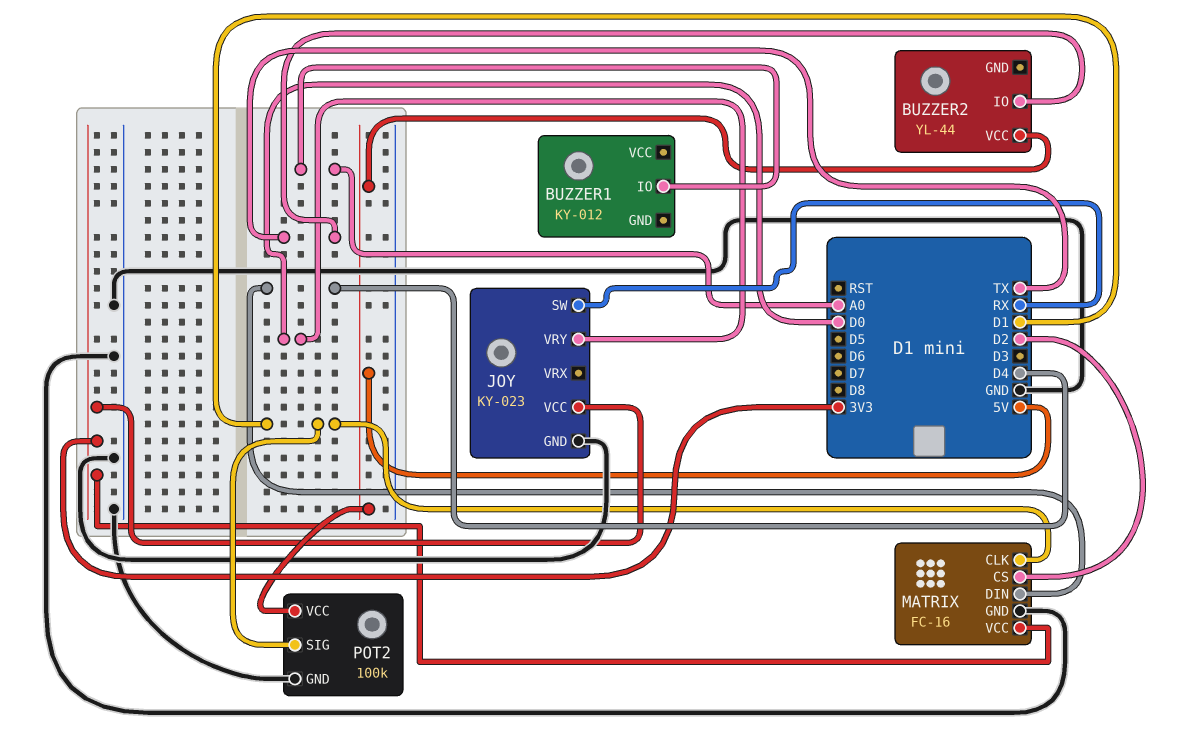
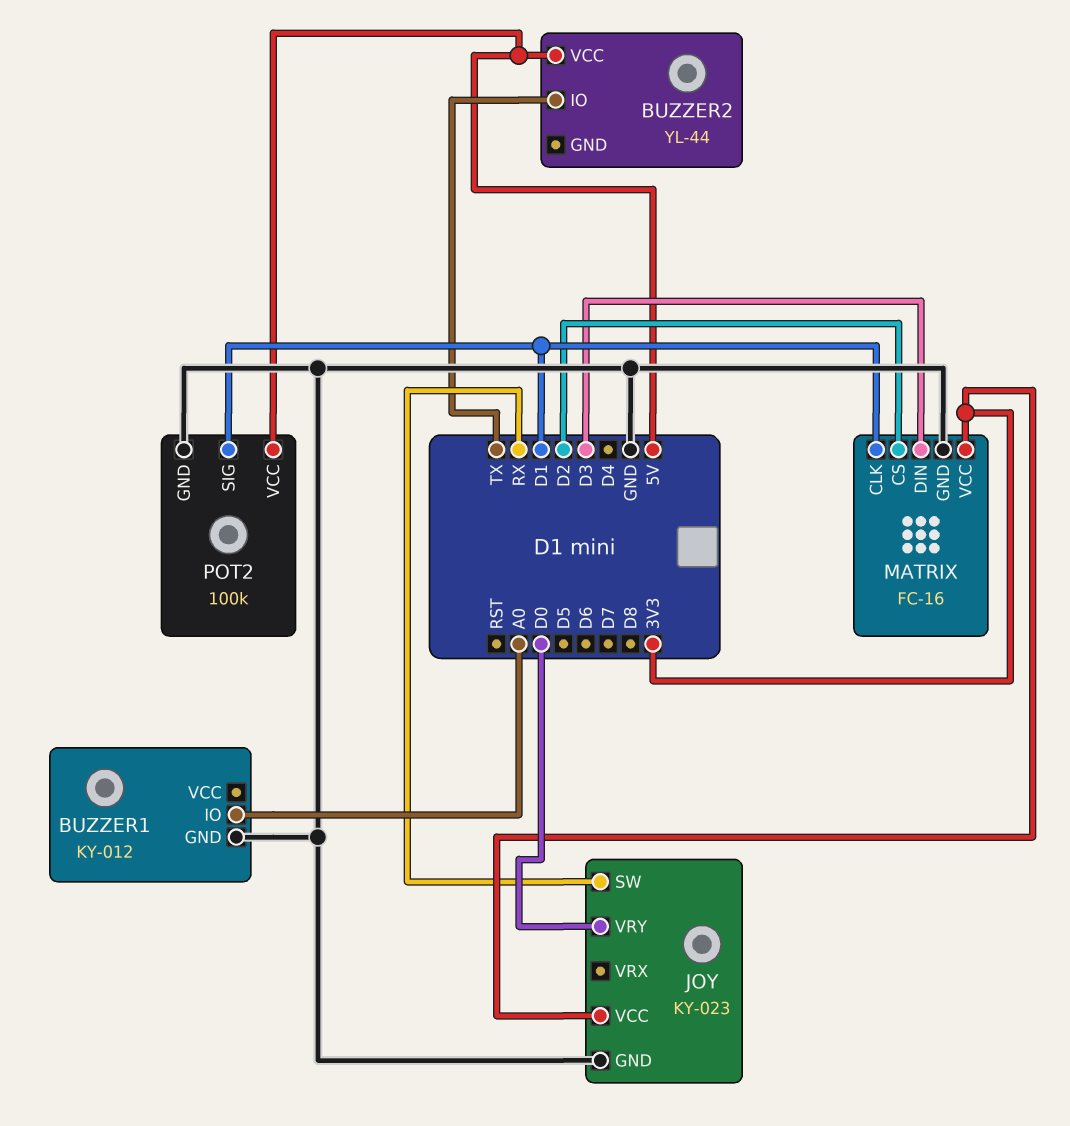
BUZZER1 pin GND: none -> GND
MATRIX pin DIN: D4 -> D3

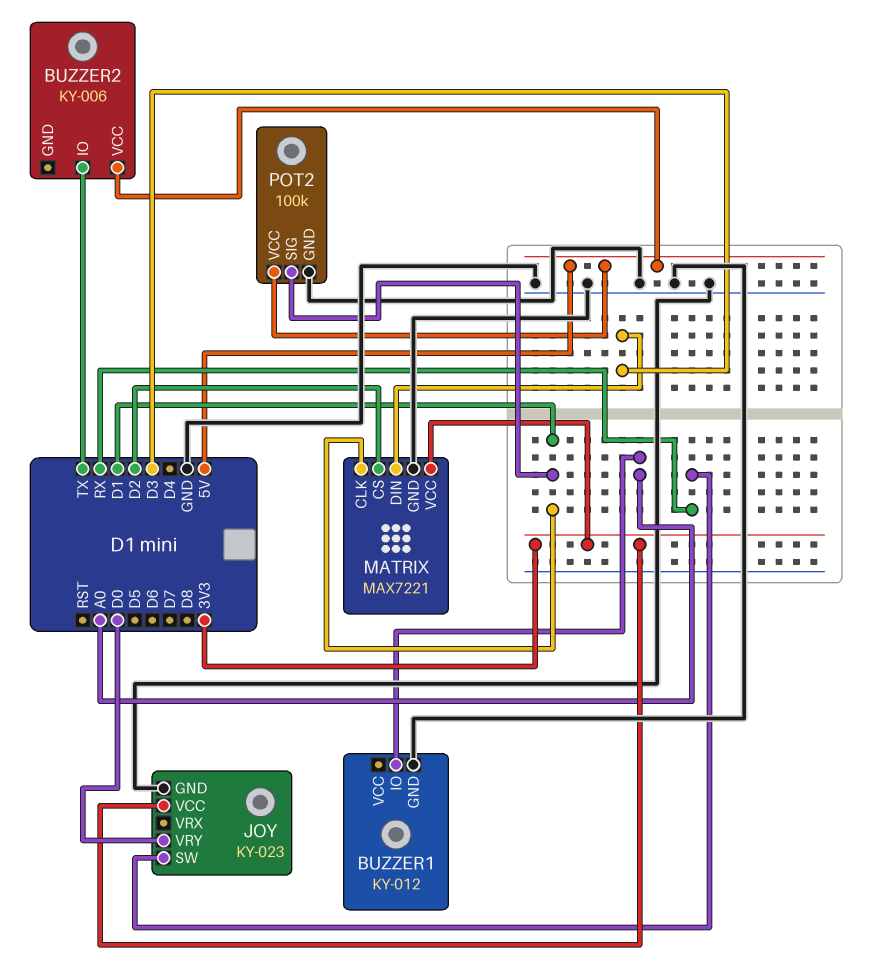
BUZZER2: YL-44 -> KY-006
MATRIX: FC-16 -> MAX7221

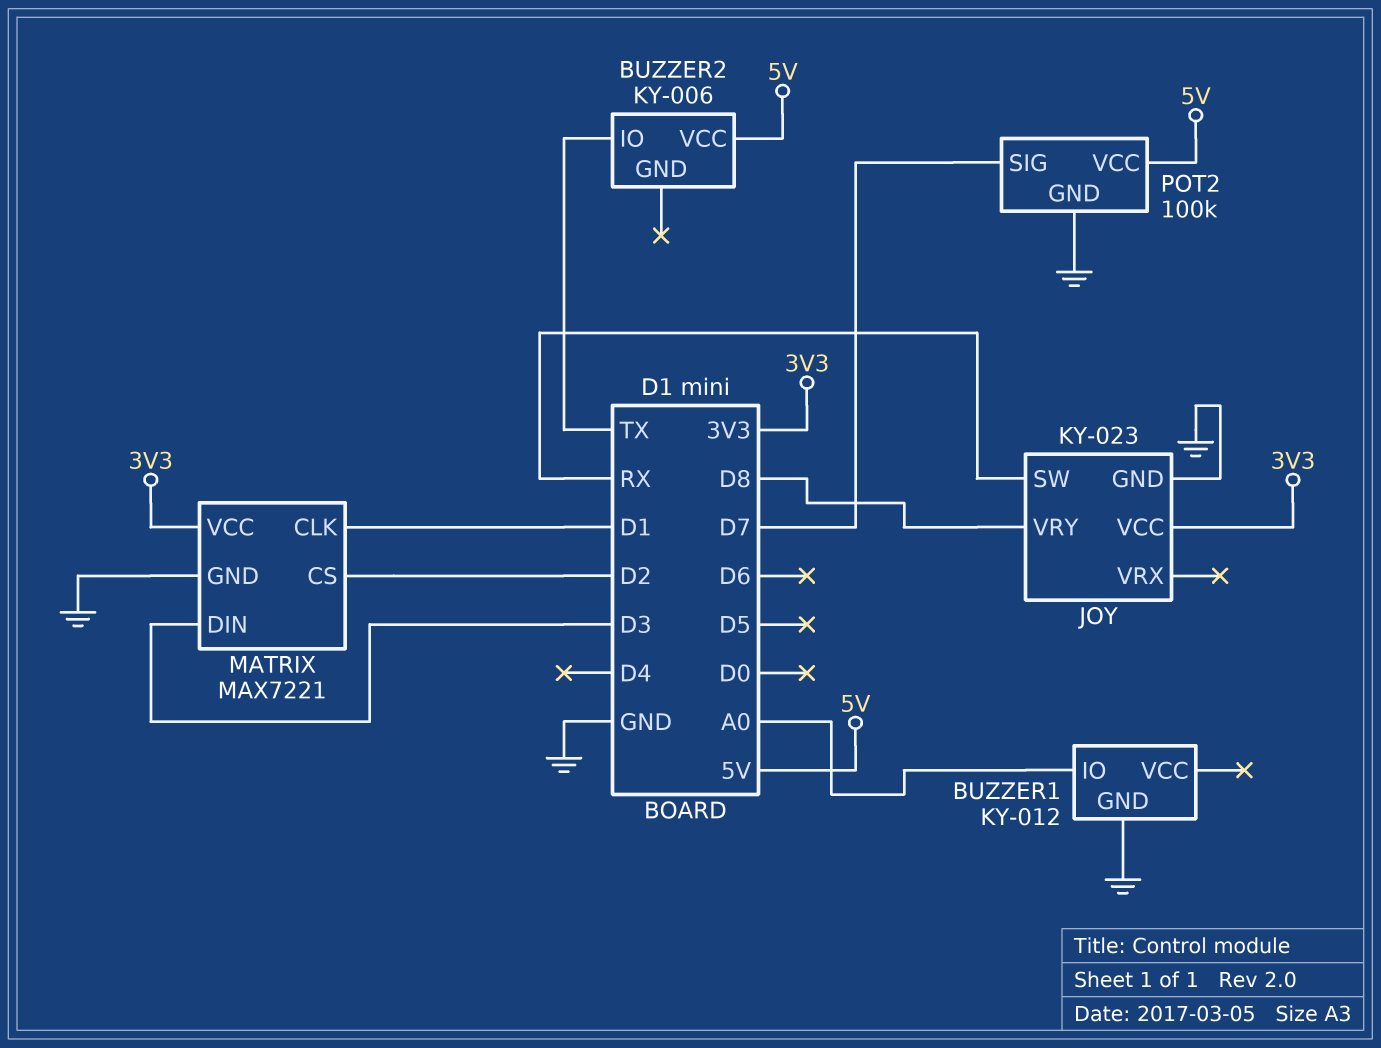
JOY pin VRY: D0 -> D8
POT2 pin SIG: D1 -> D7

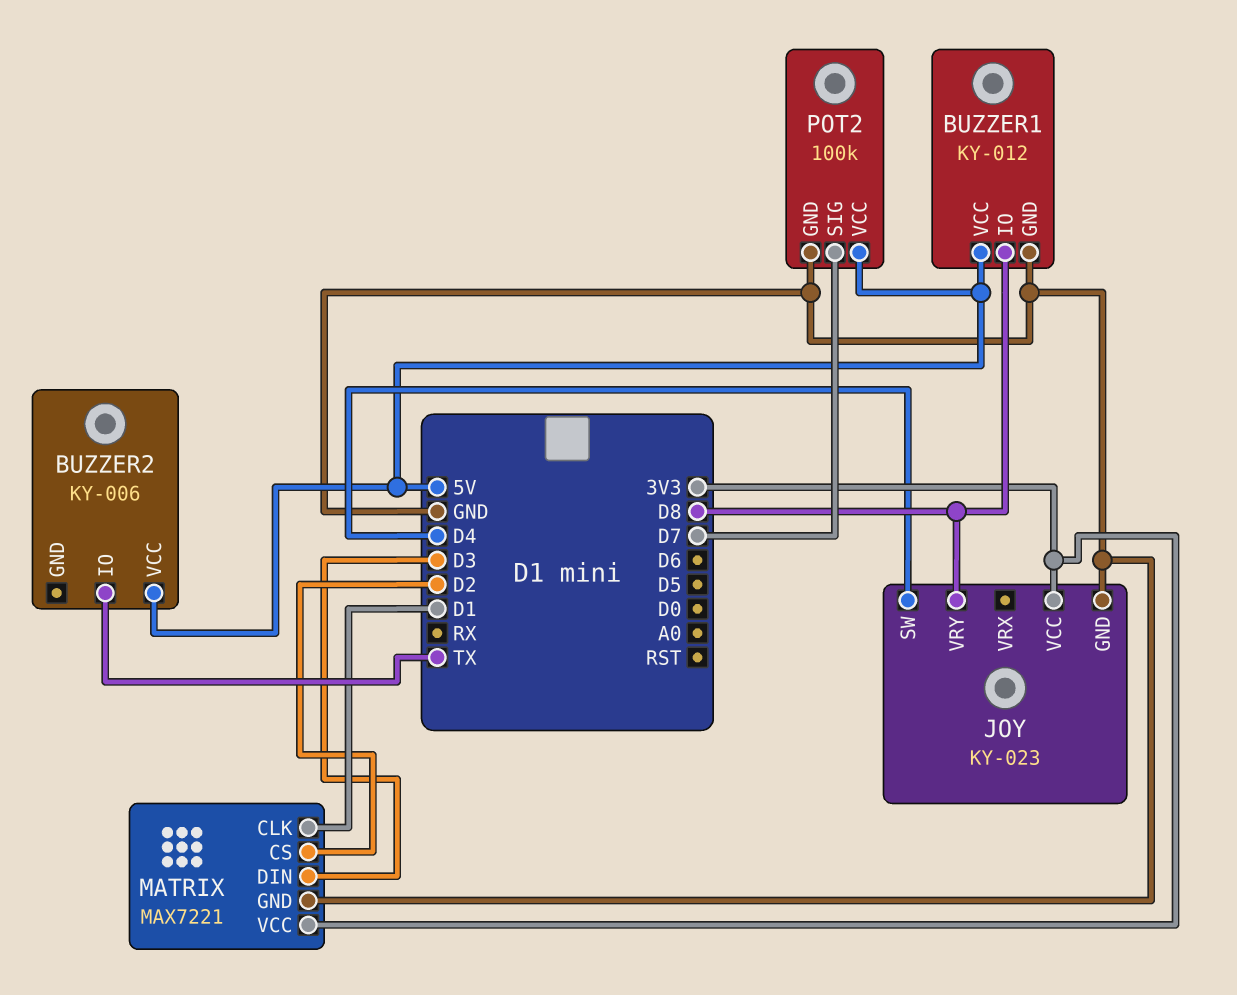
BUZZER1 pin IO: A0 -> D8
BUZZER1 pin VCC: none -> 5V
JOY pin SW: RX -> D4

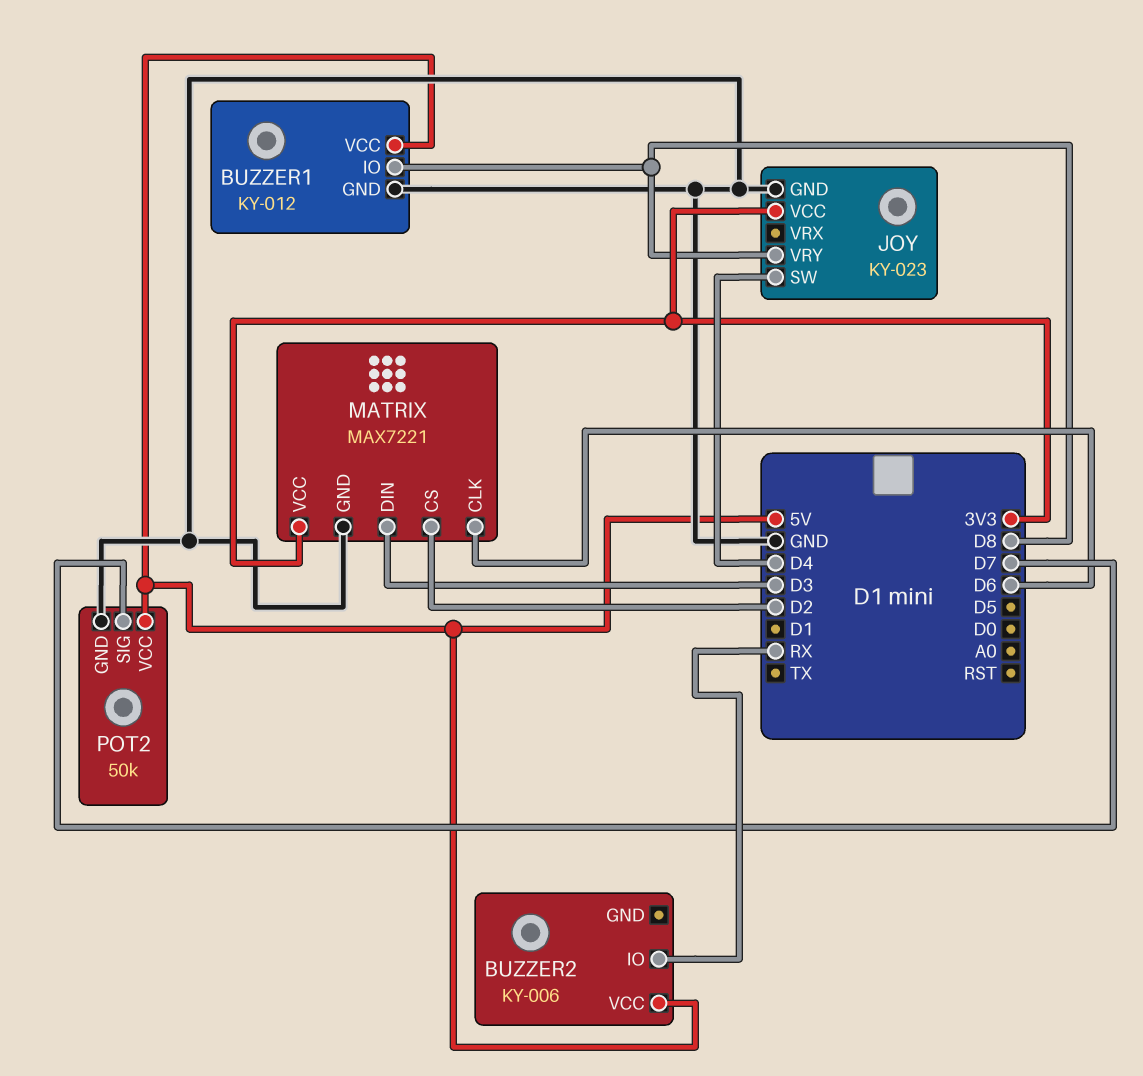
BUZZER2 pin IO: TX -> RX
MATRIX pin CLK: D1 -> D6
POT2: 100k -> 50k

